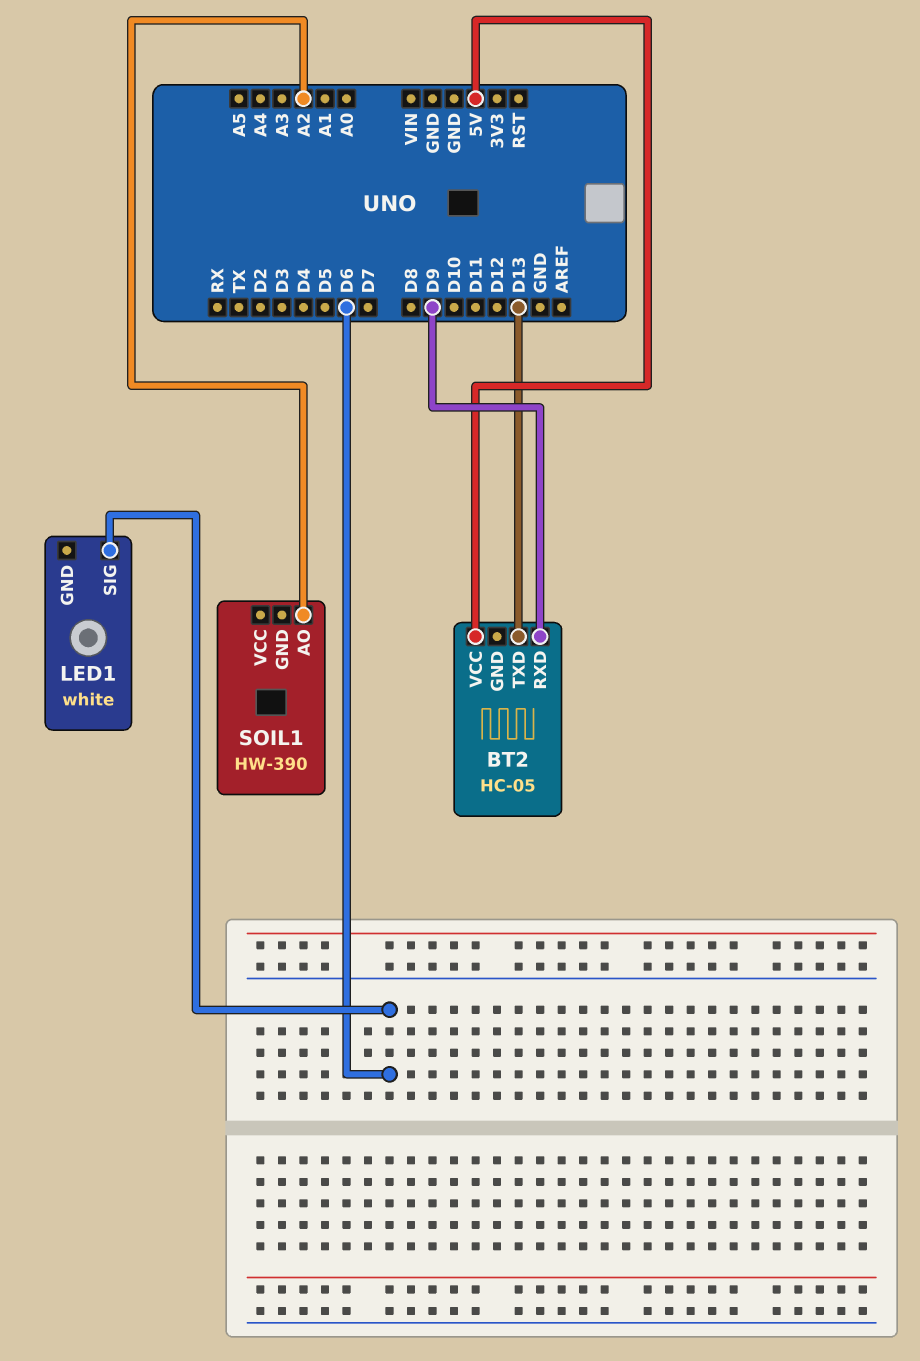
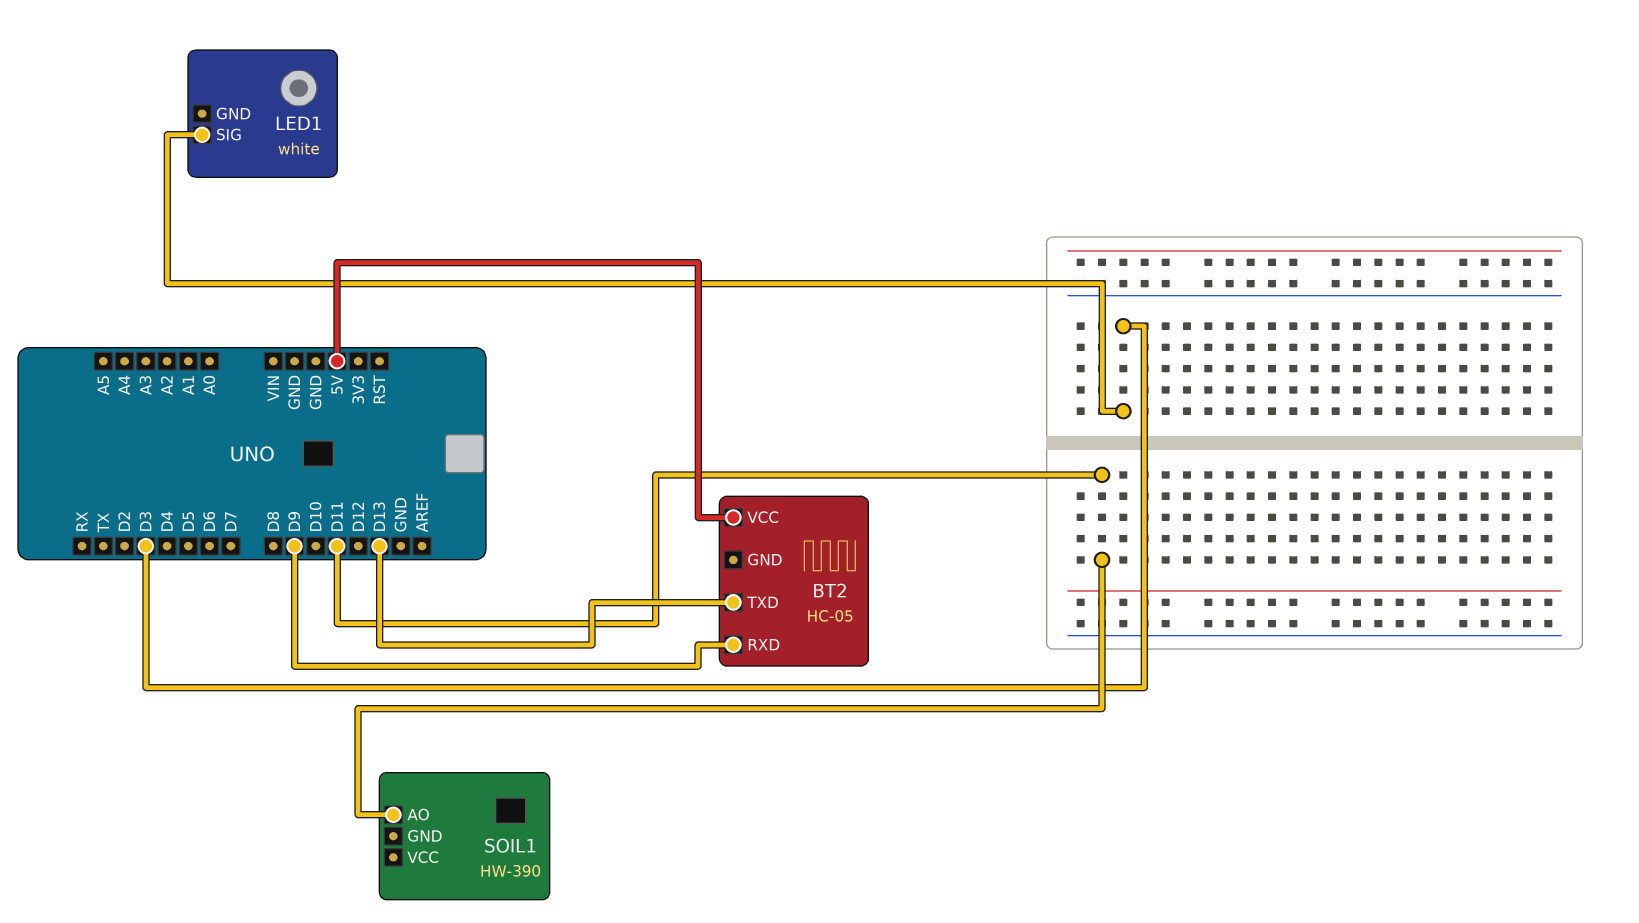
LED1 pin SIG: D6 -> D3
SOIL1 pin AO: A2 -> D11

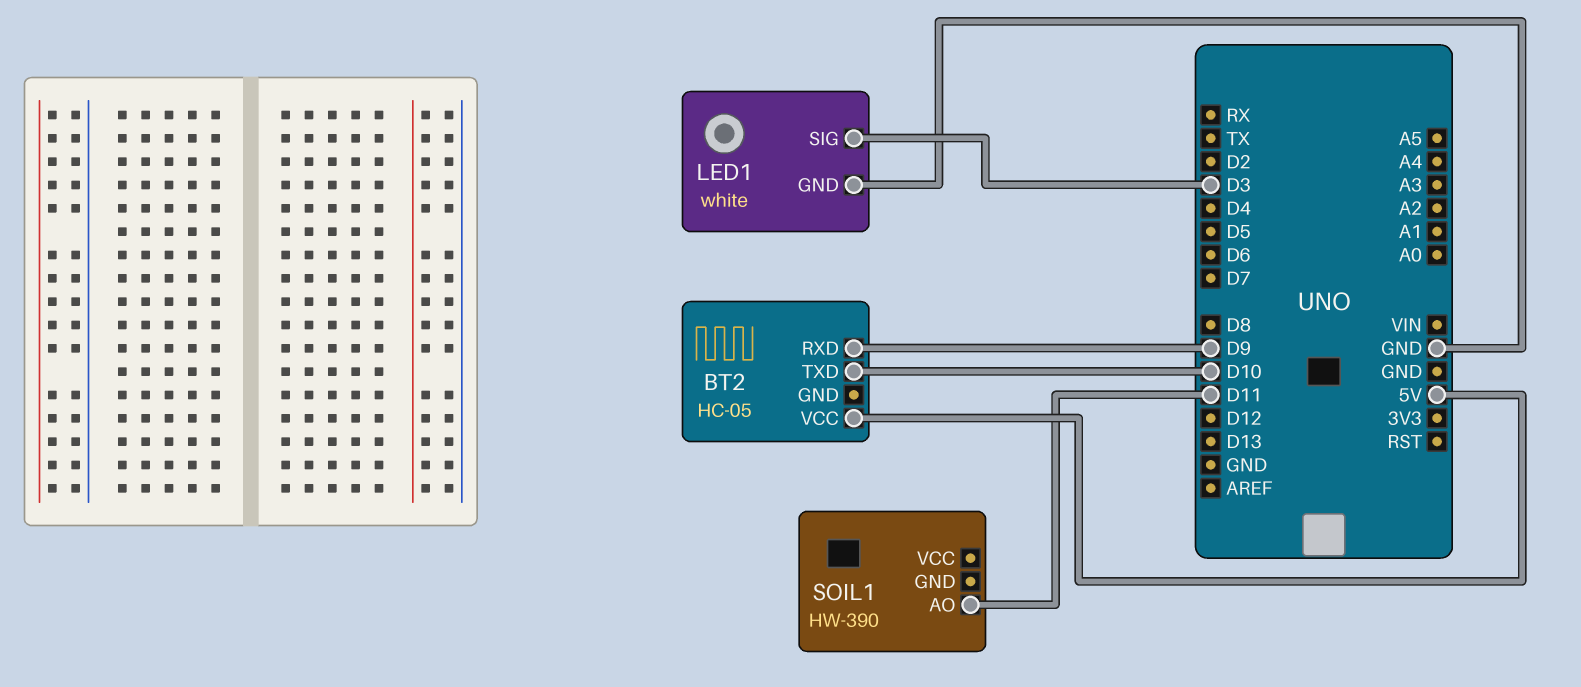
BT2 pin TXD: D13 -> D10
LED1 pin GND: none -> GND

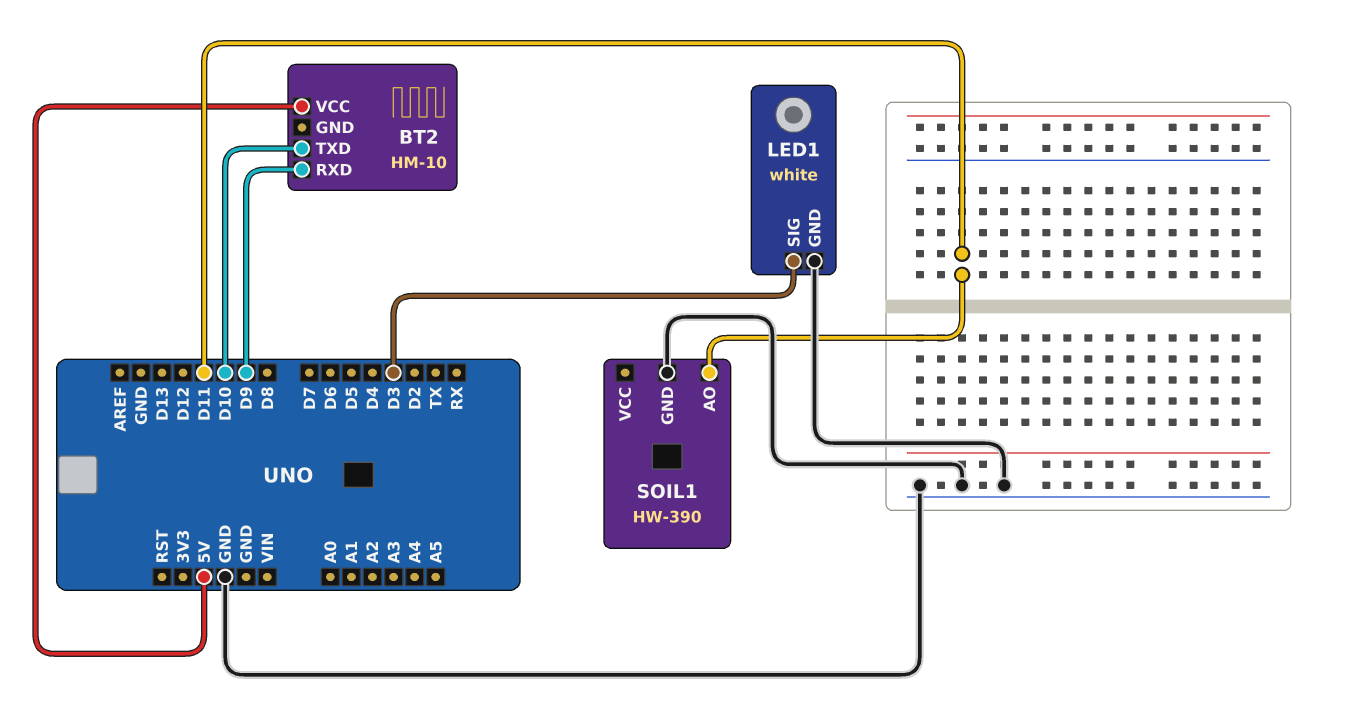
BT2: HC-05 -> HM-10
SOIL1 pin GND: none -> GND

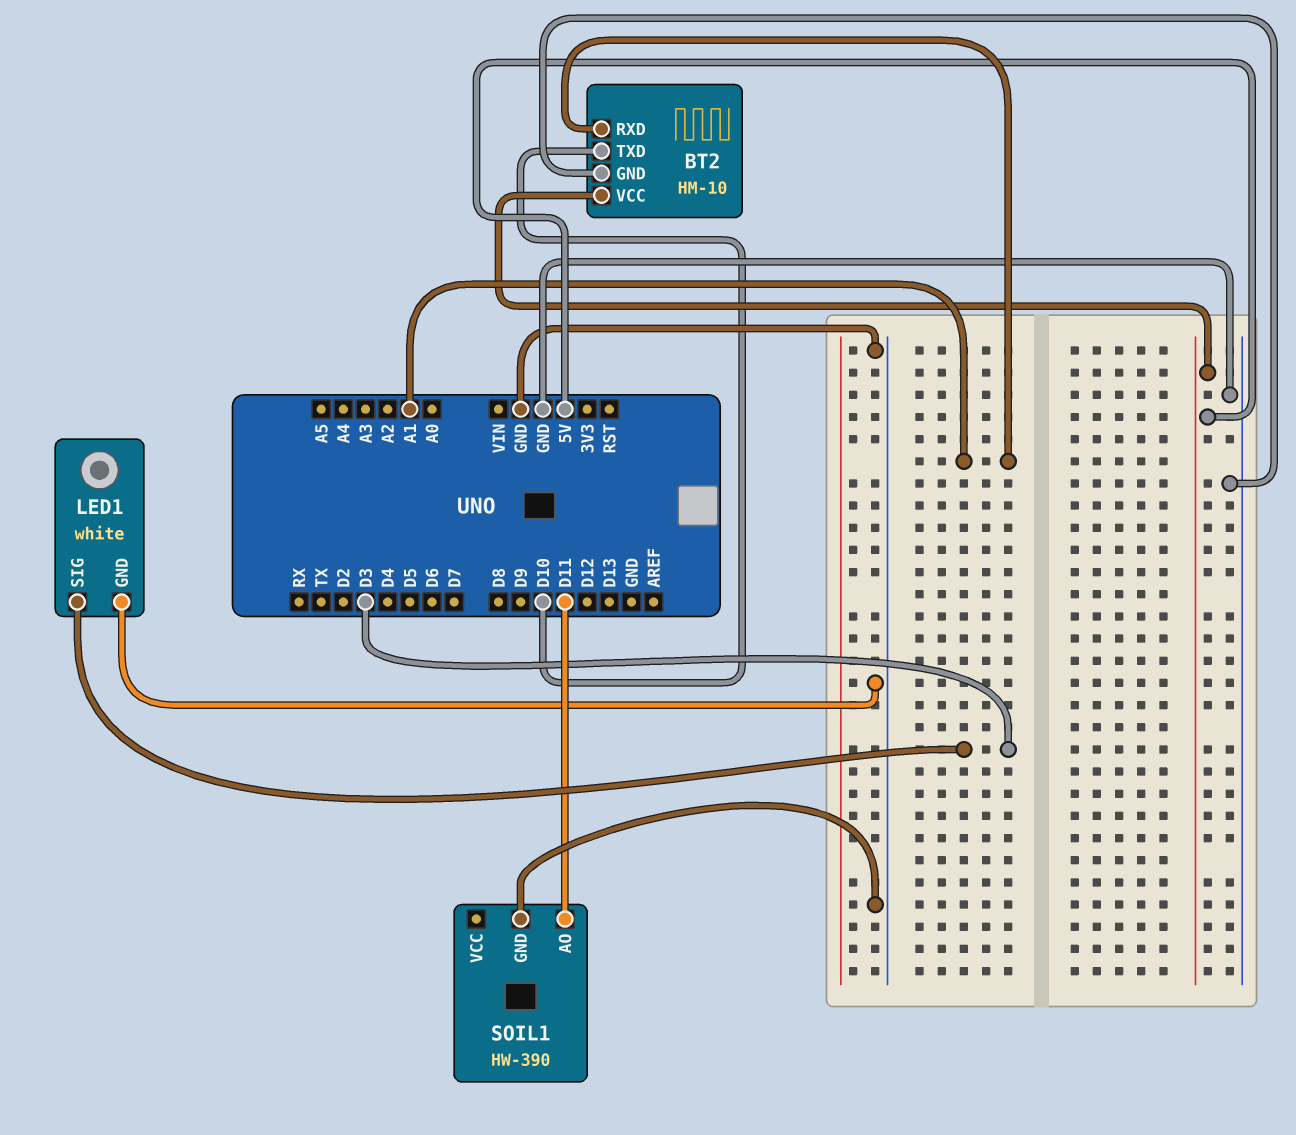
BT2 pin GND: none -> GND
BT2 pin RXD: D9 -> A1

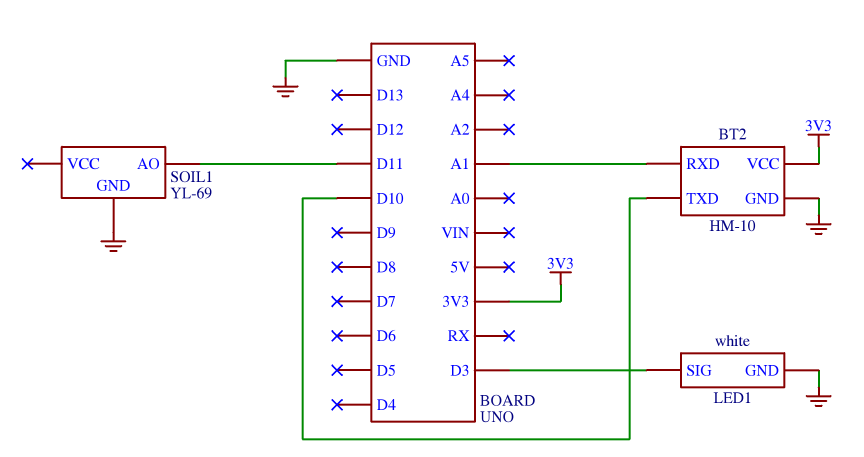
BT2 pin VCC: 5V -> 3V3
SOIL1: HW-390 -> YL-69

